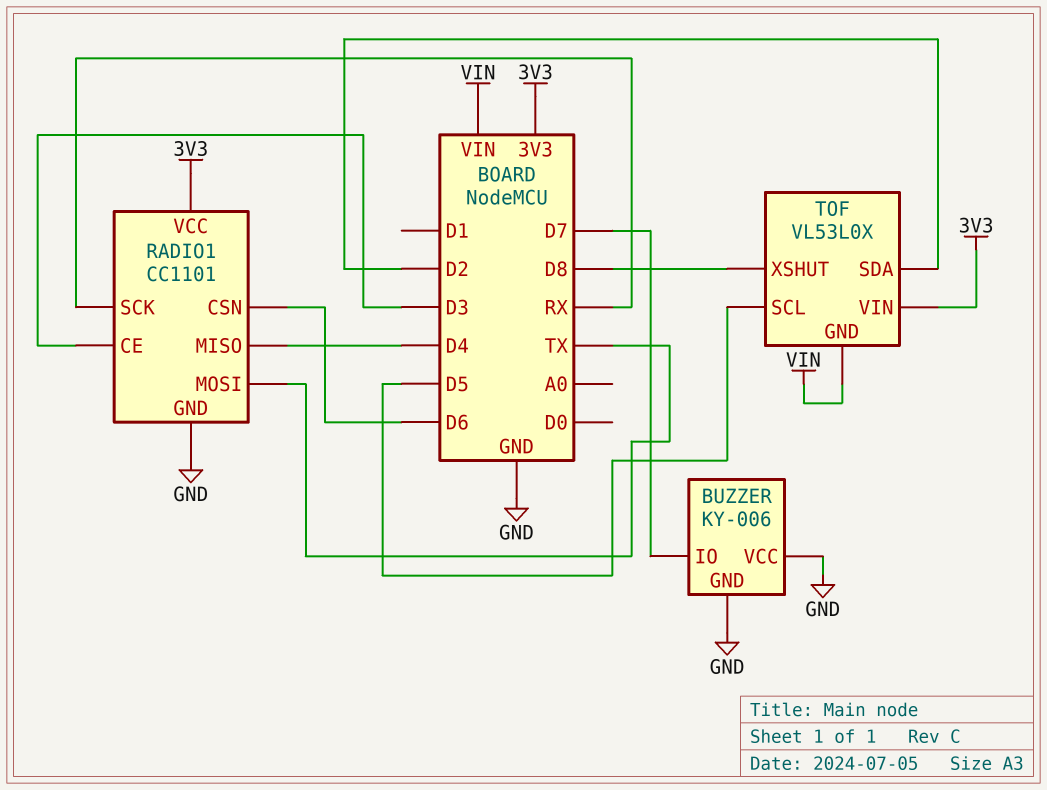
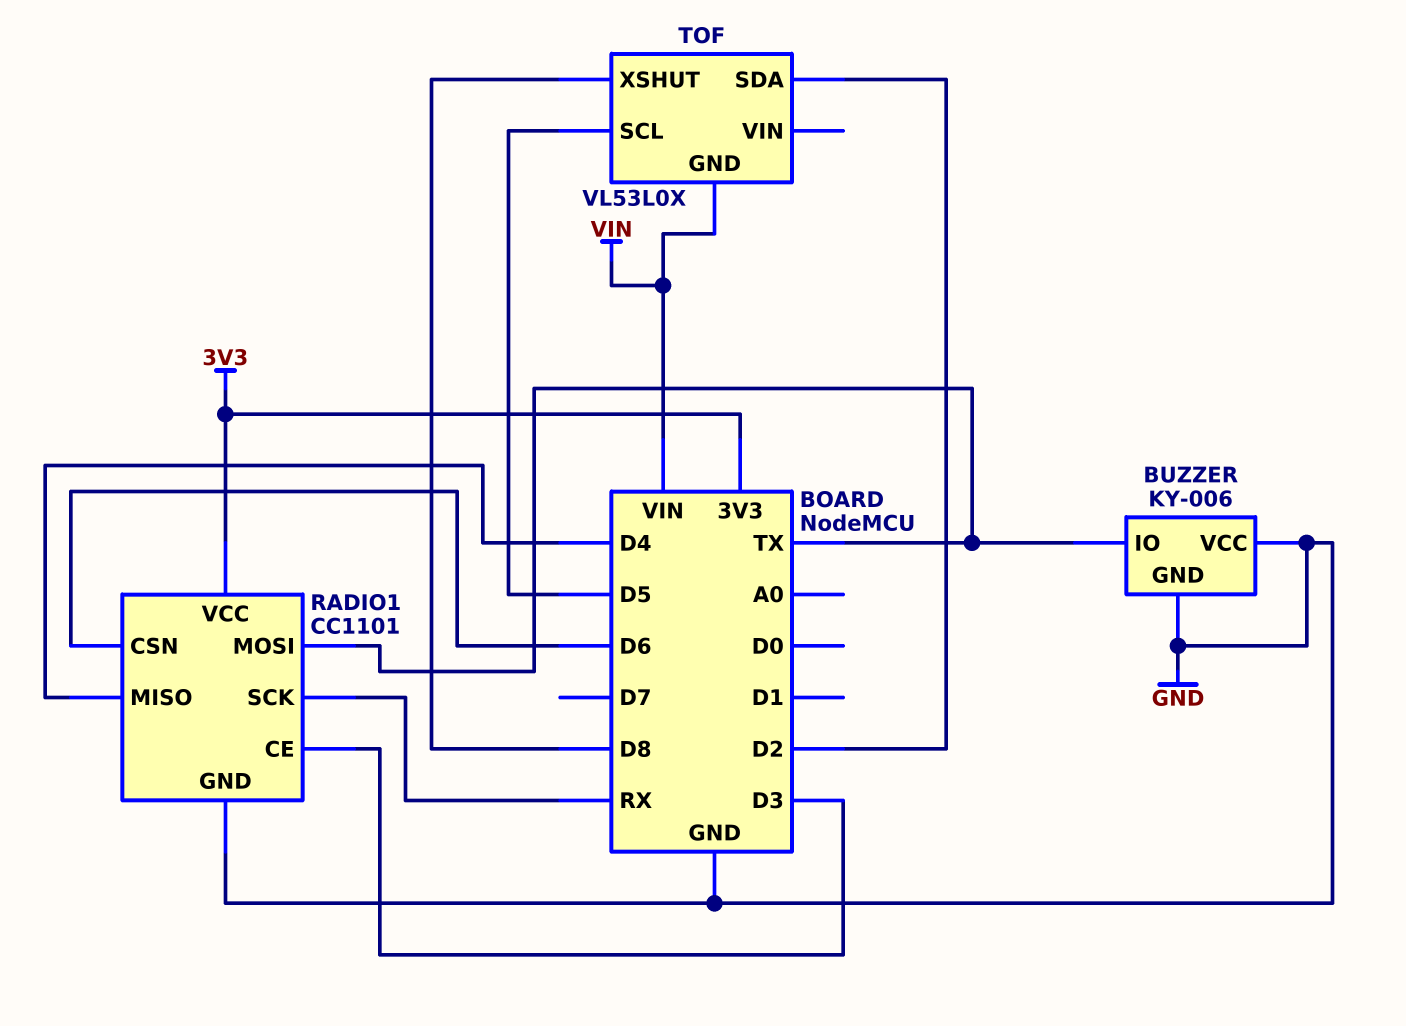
BUZZER pin IO: D7 -> TX
TOF pin VIN: 3V3 -> none

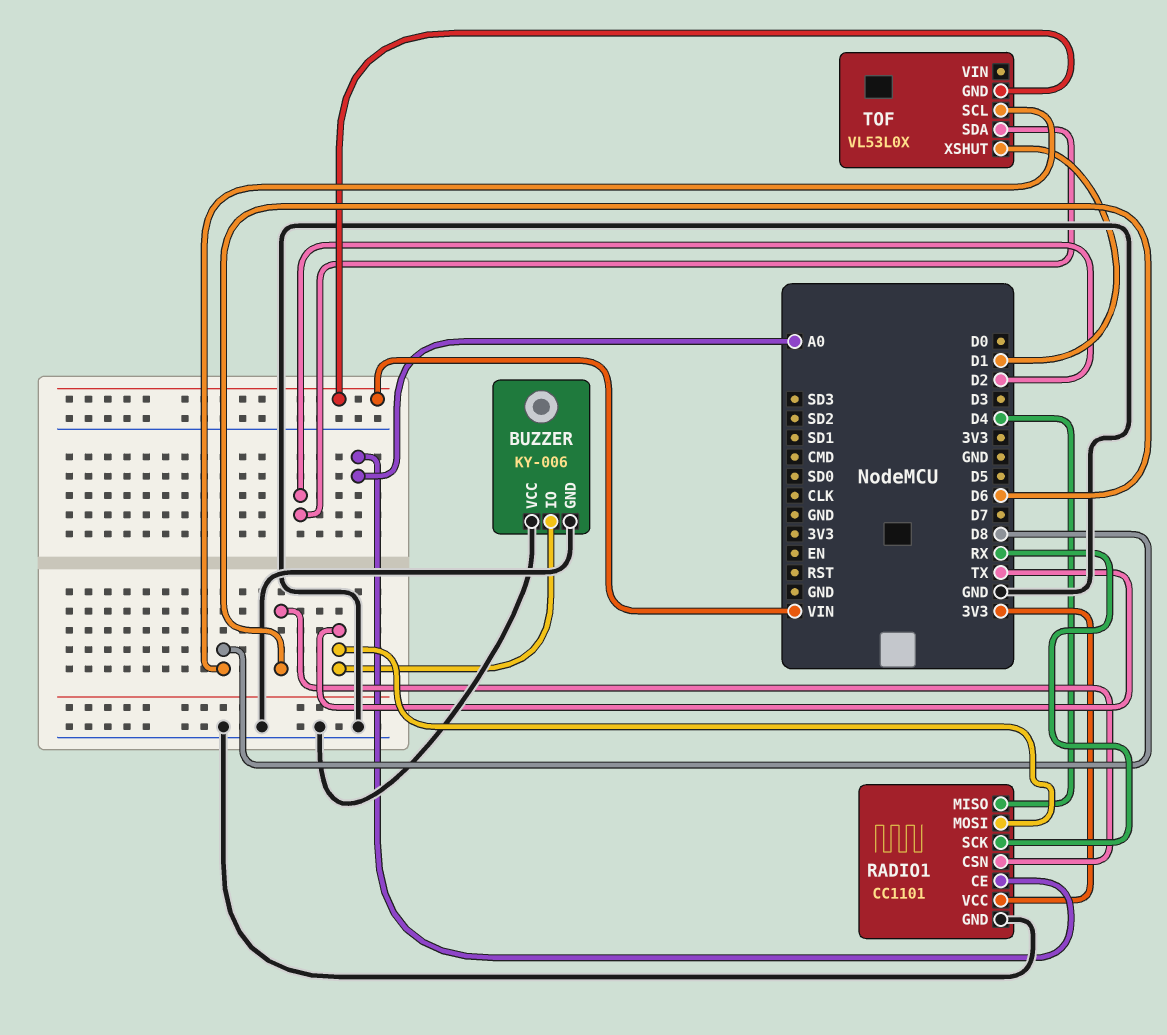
RADIO1 pin CE: D3 -> A0
TOF pin SCL: D5 -> D8
TOF pin XSHUT: D8 -> D1

